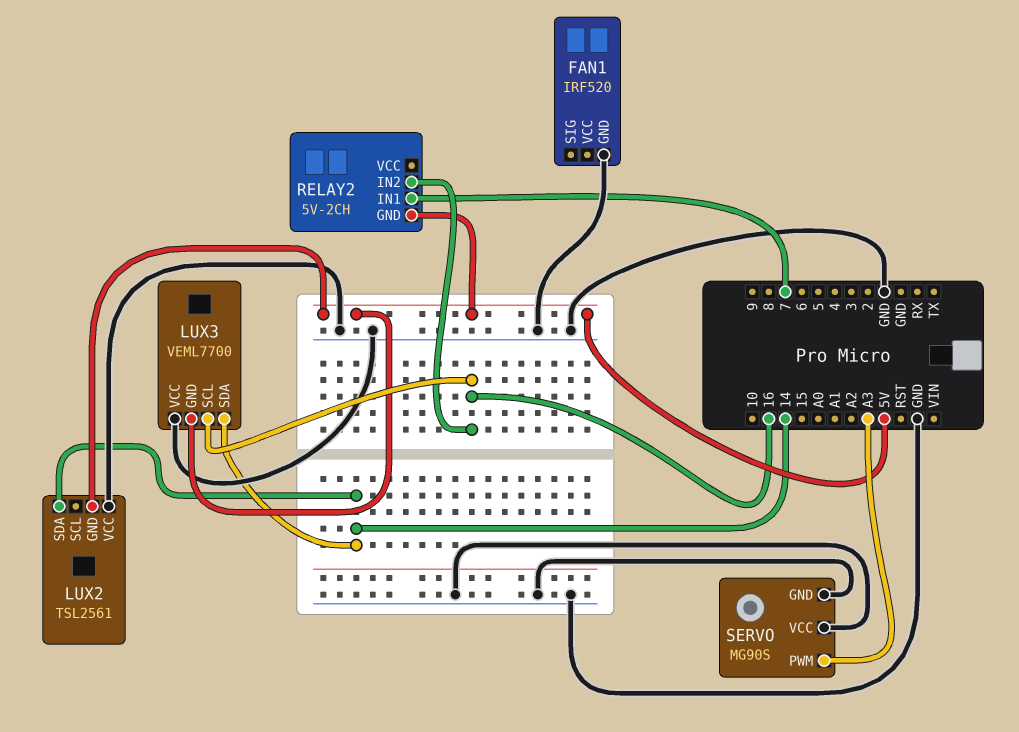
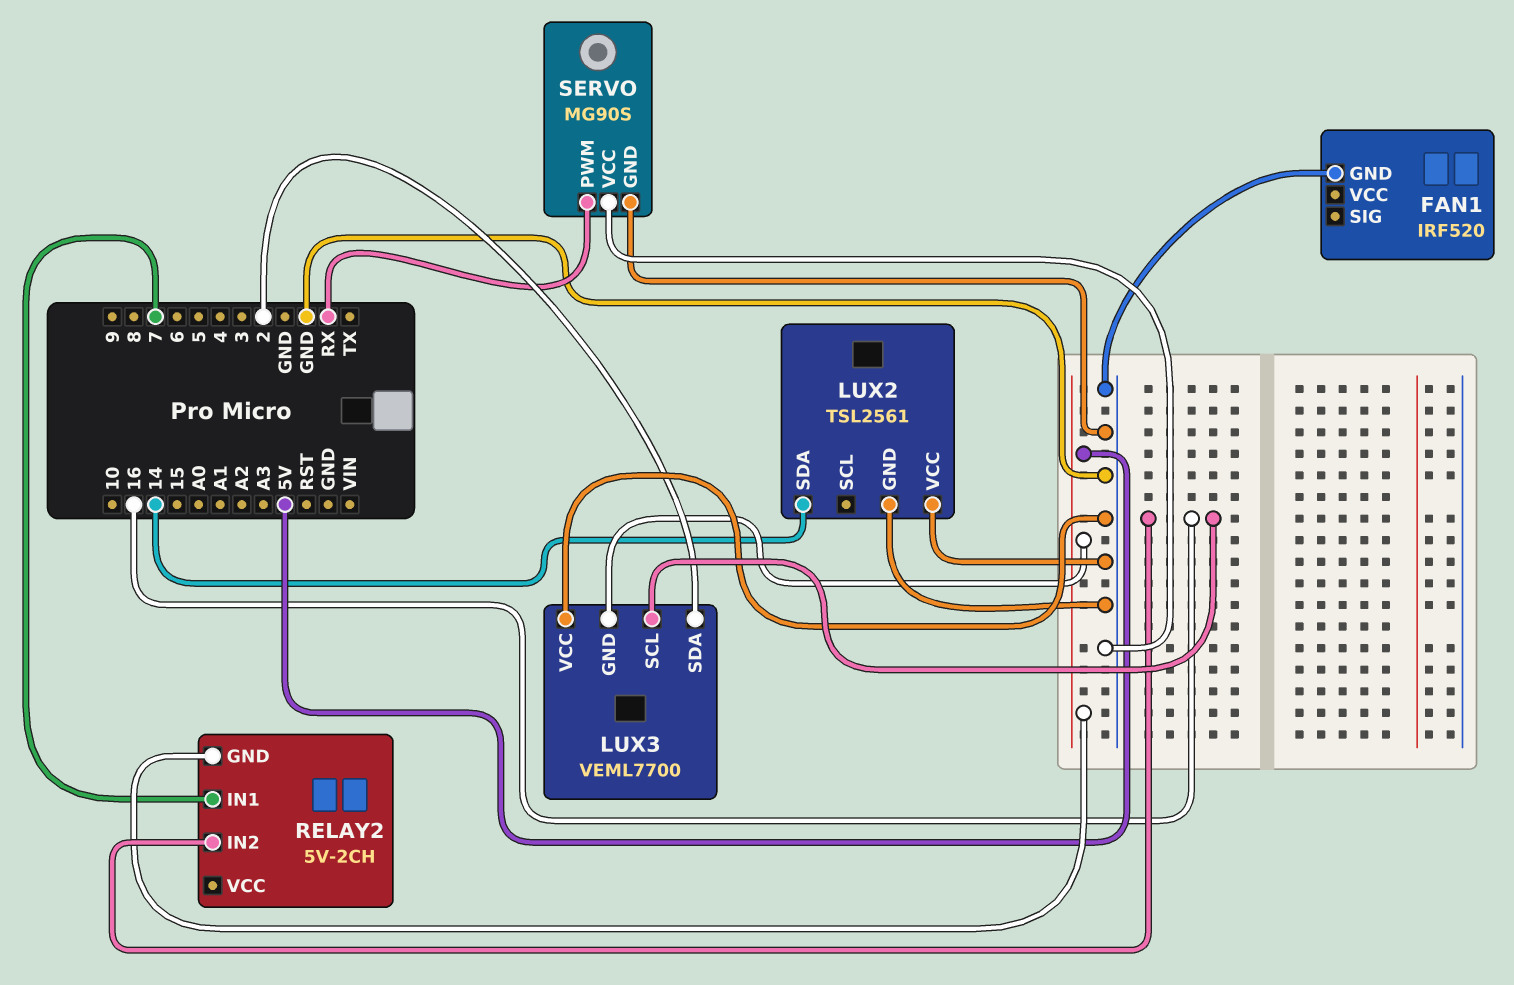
LUX2 pin GND: 5V -> GND
LUX3 pin SDA: 14 -> 2
SERVO pin PWM: A3 -> RX

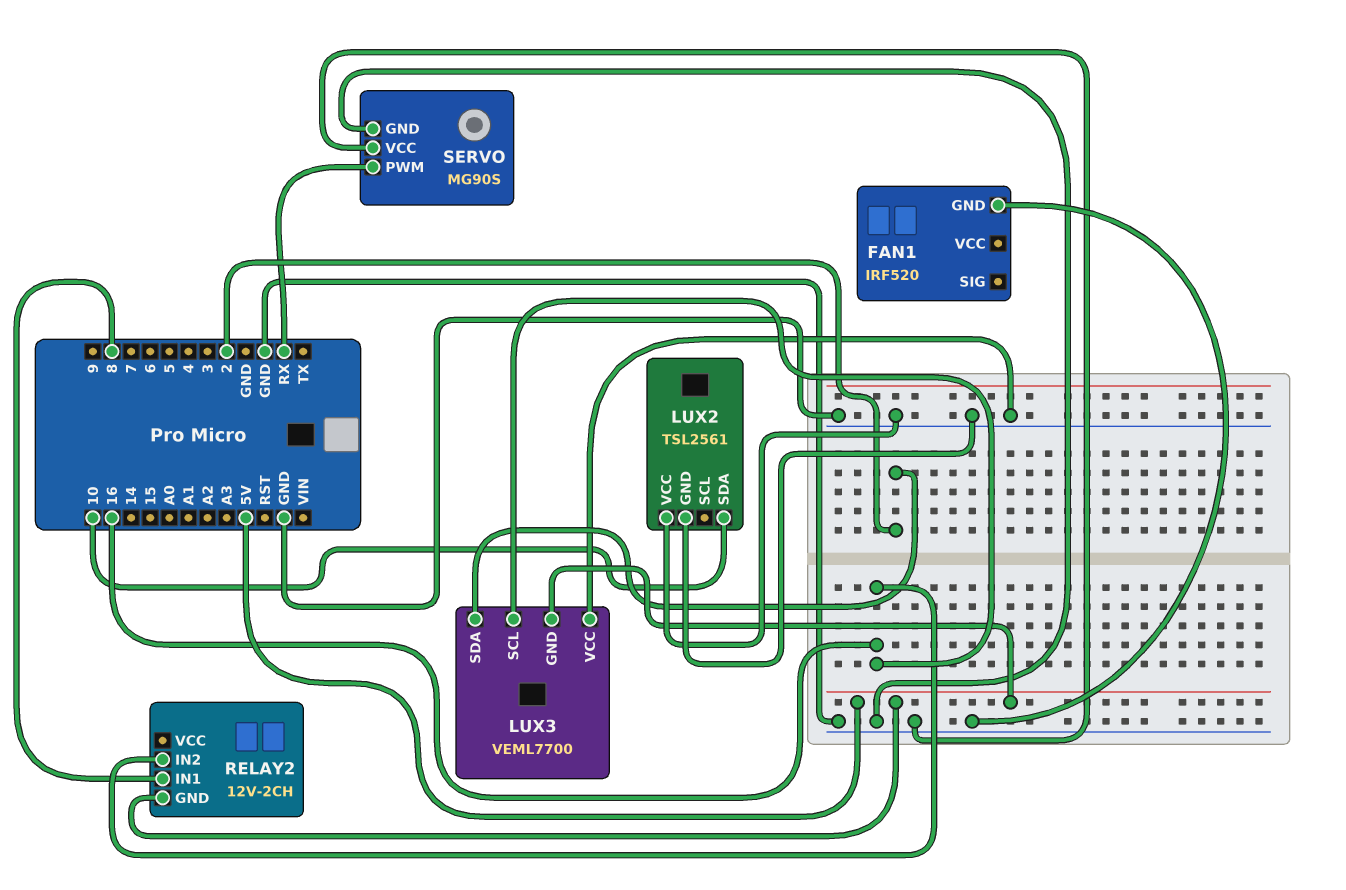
LUX2 pin SDA: 14 -> 10
RELAY2: 5V-2CH -> 12V-2CH
RELAY2 pin IN1: 7 -> 8

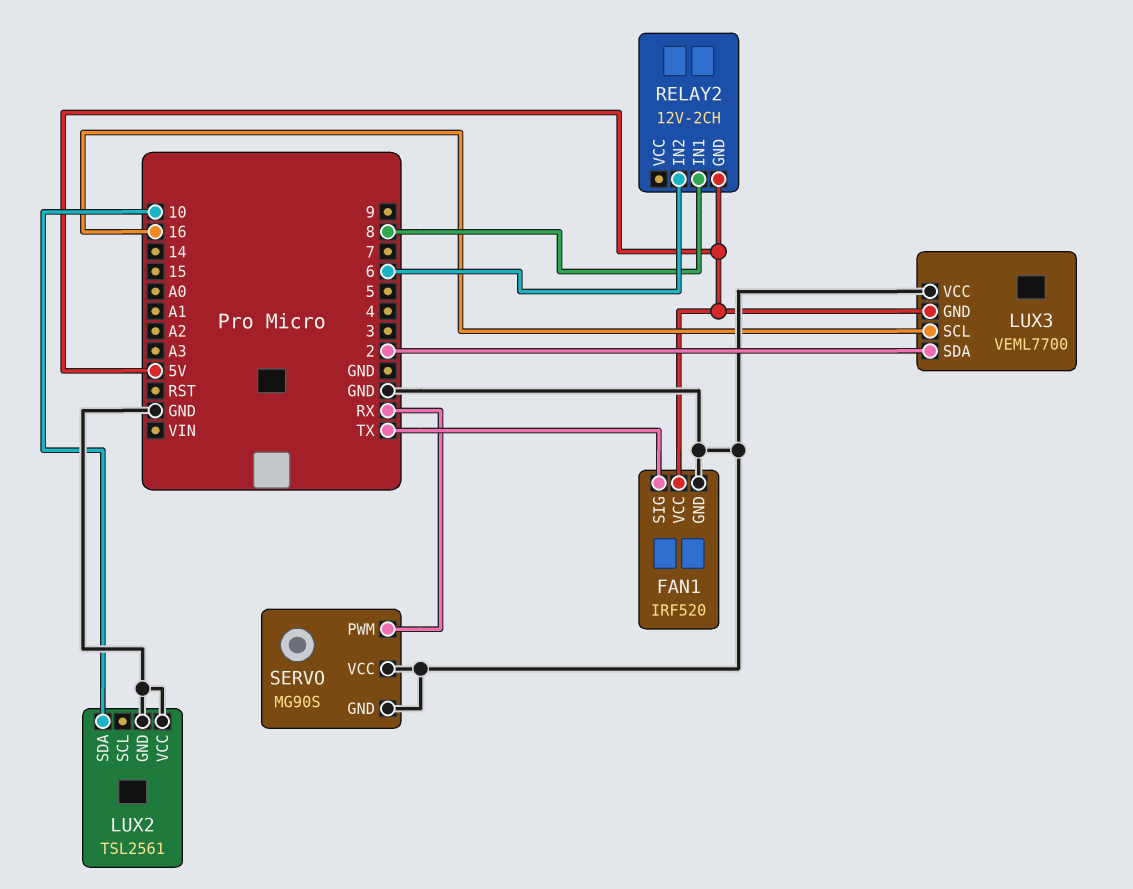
FAN1 pin SIG: none -> TX
FAN1 pin VCC: none -> 5V
RELAY2 pin IN2: 16 -> 6

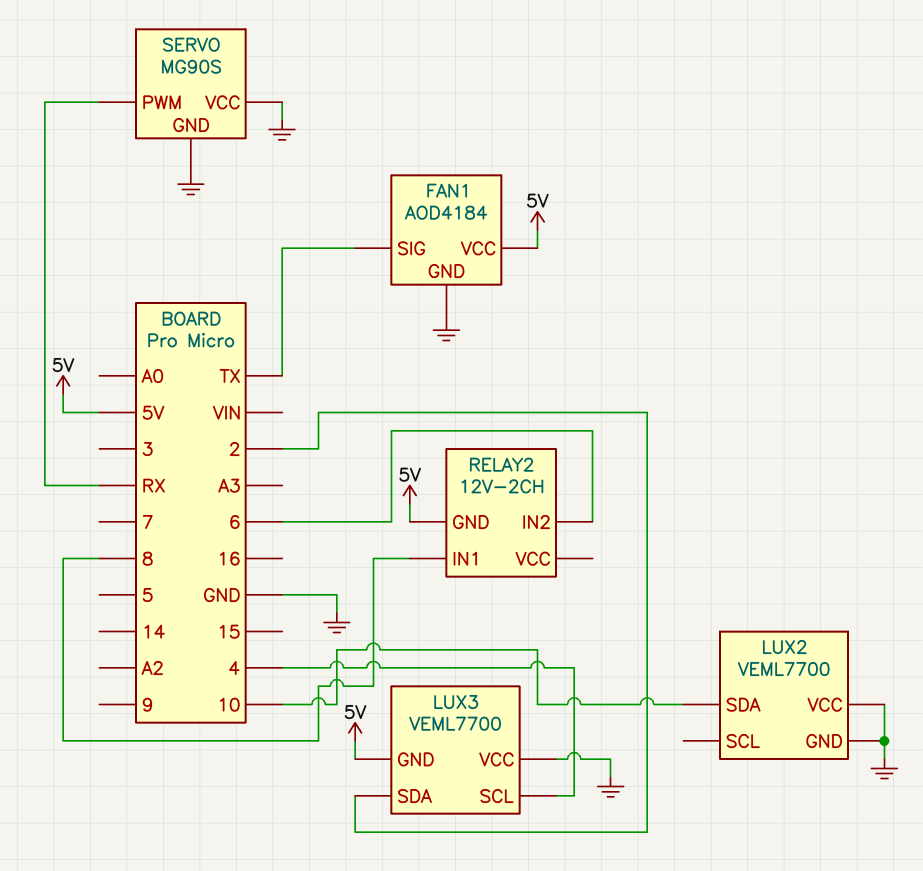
FAN1: IRF520 -> AOD4184
LUX2: TSL2561 -> VEML7700
LUX3 pin SCL: 16 -> 4

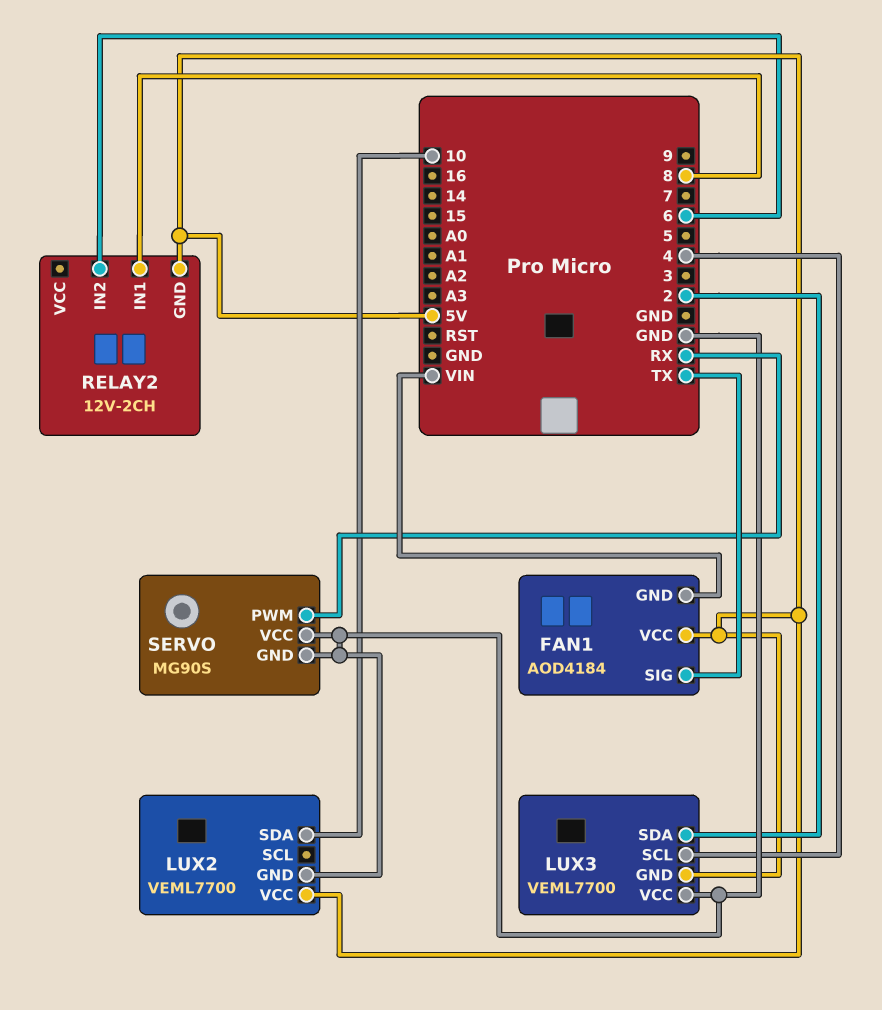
FAN1 pin GND: GND -> VIN
LUX2 pin VCC: GND -> 5V

